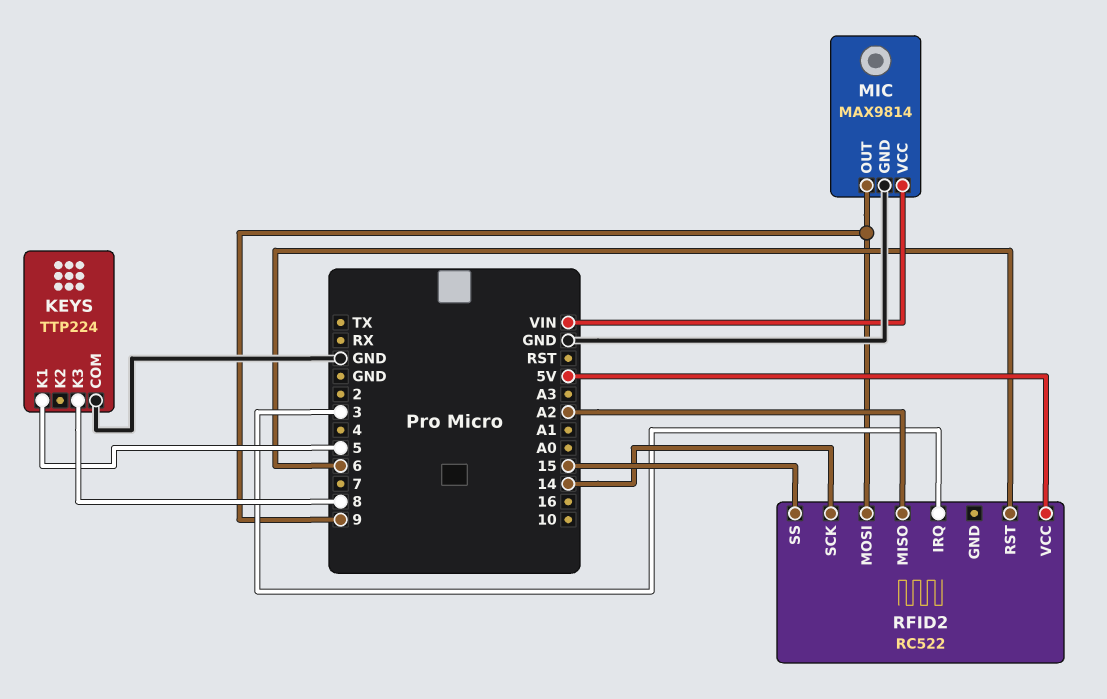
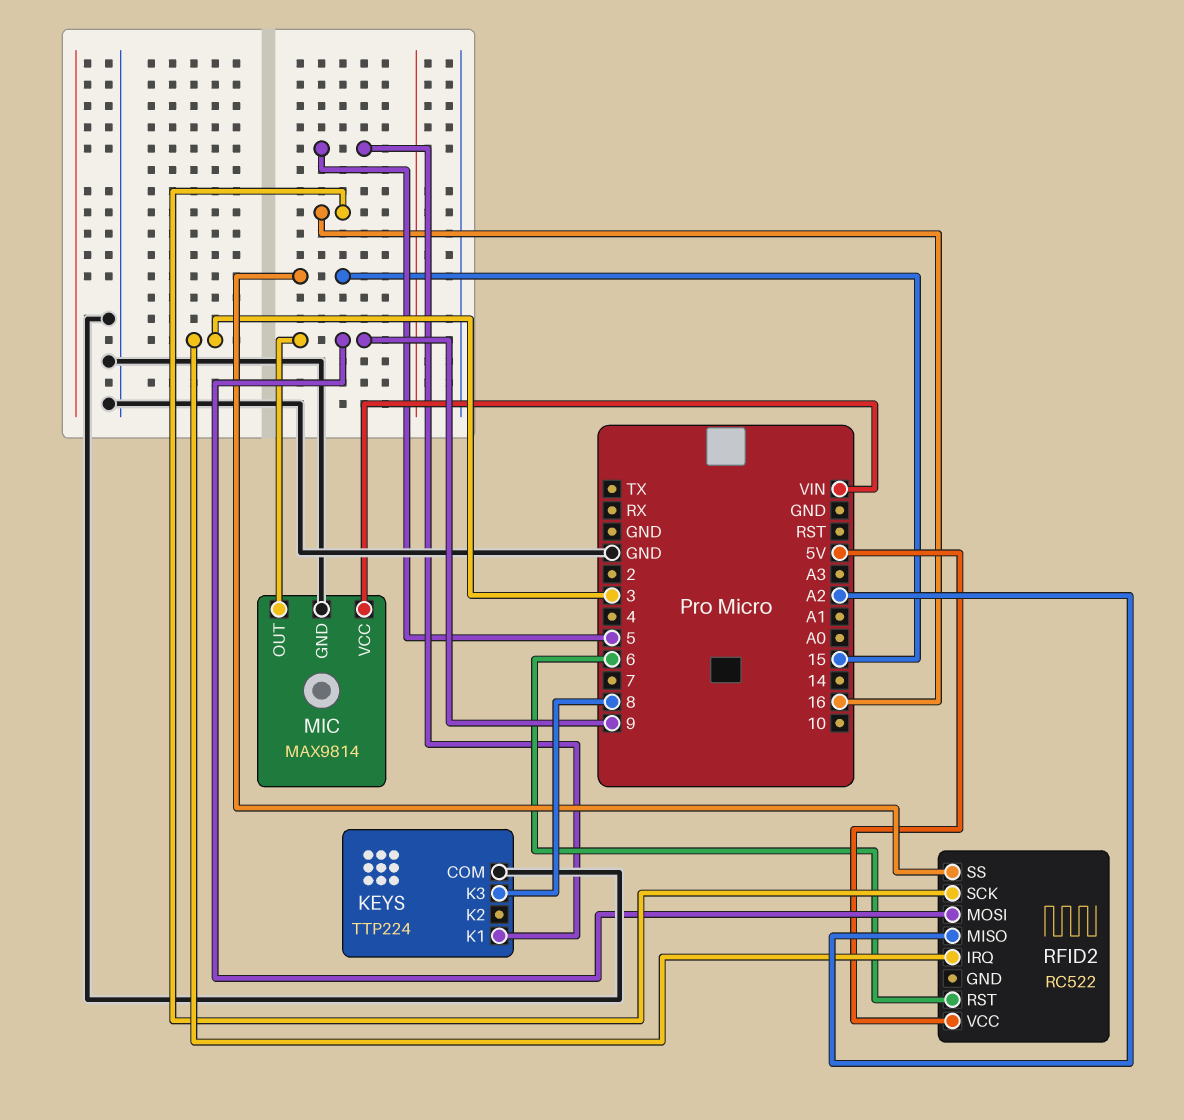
RFID2 pin SCK: 14 -> 16

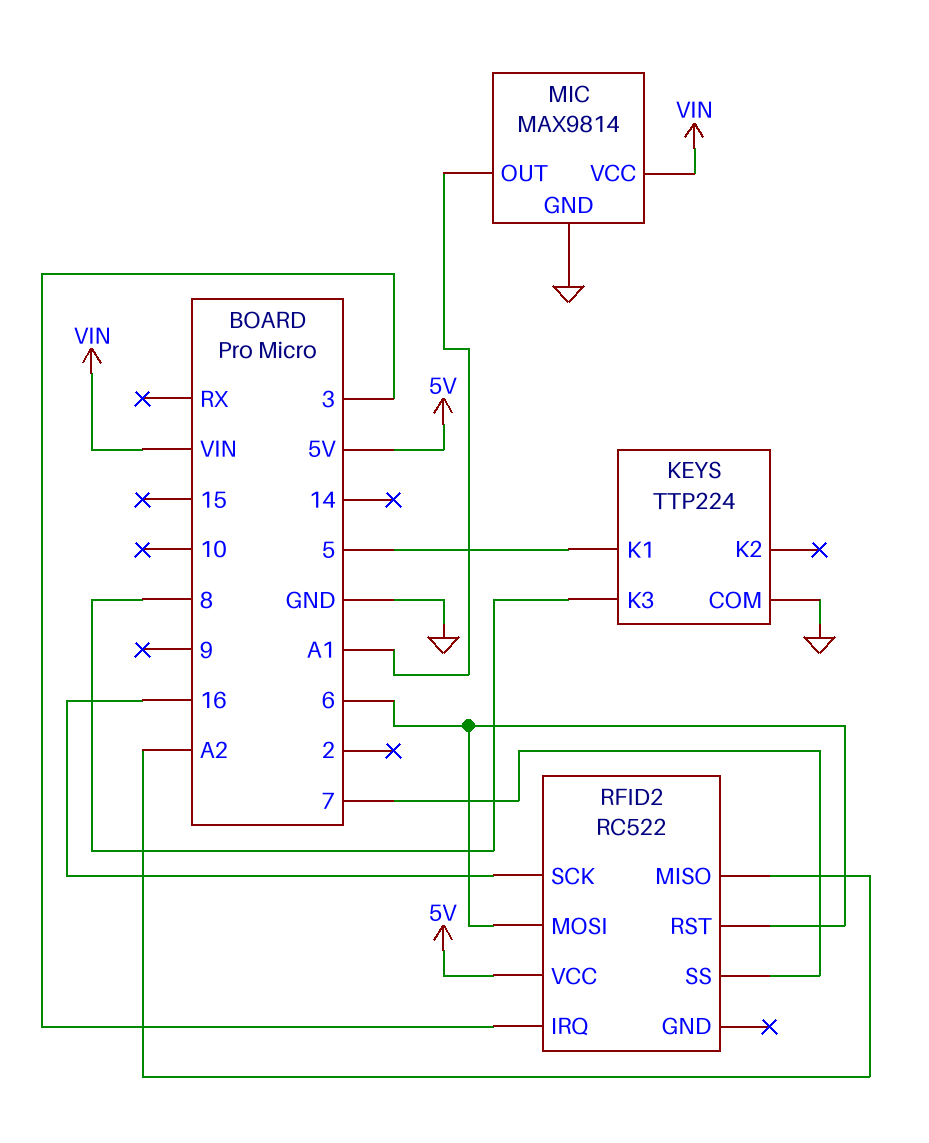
MIC pin OUT: 9 -> A1
RFID2 pin MOSI: 9 -> 6
RFID2 pin SS: 15 -> 7

